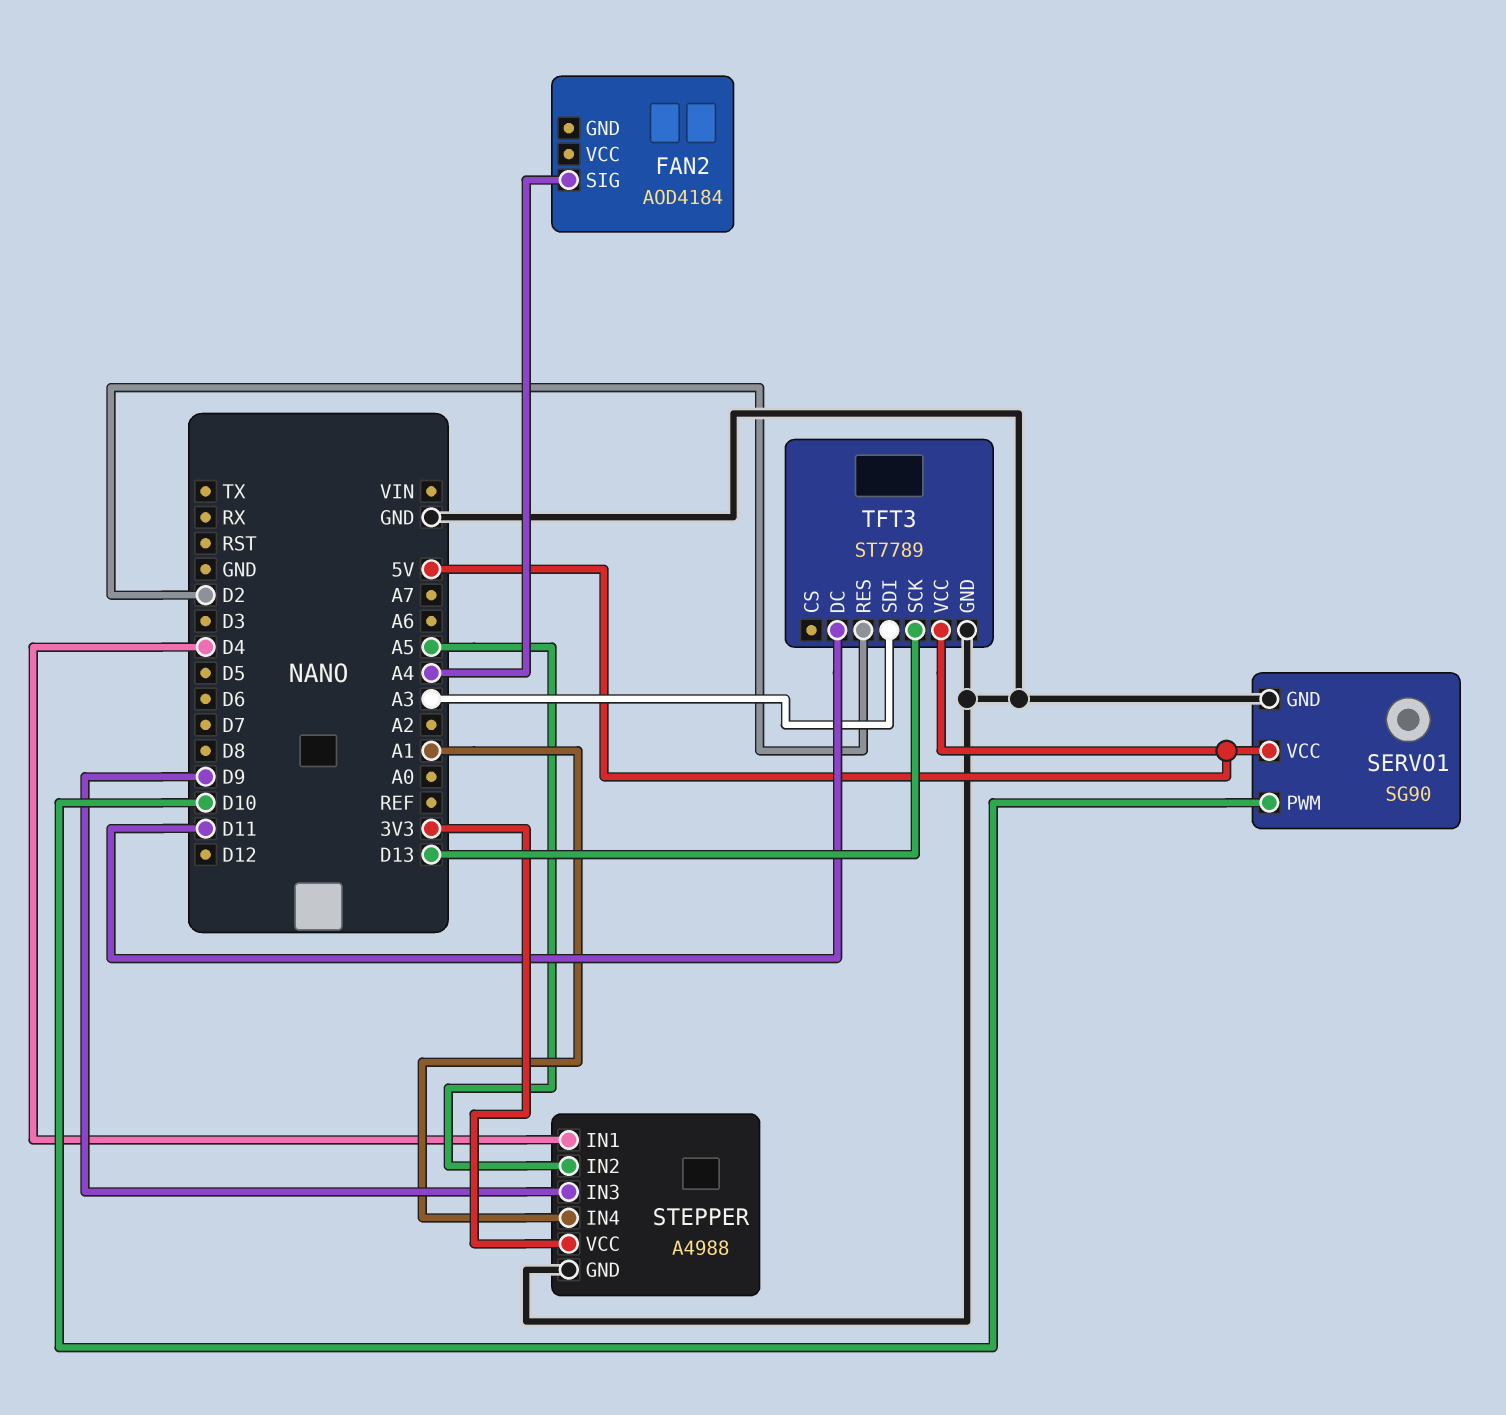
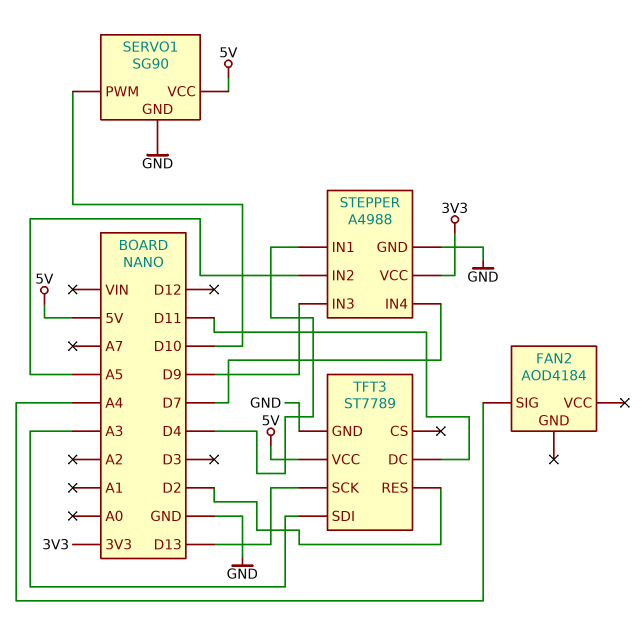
STEPPER pin IN4: A1 -> D7

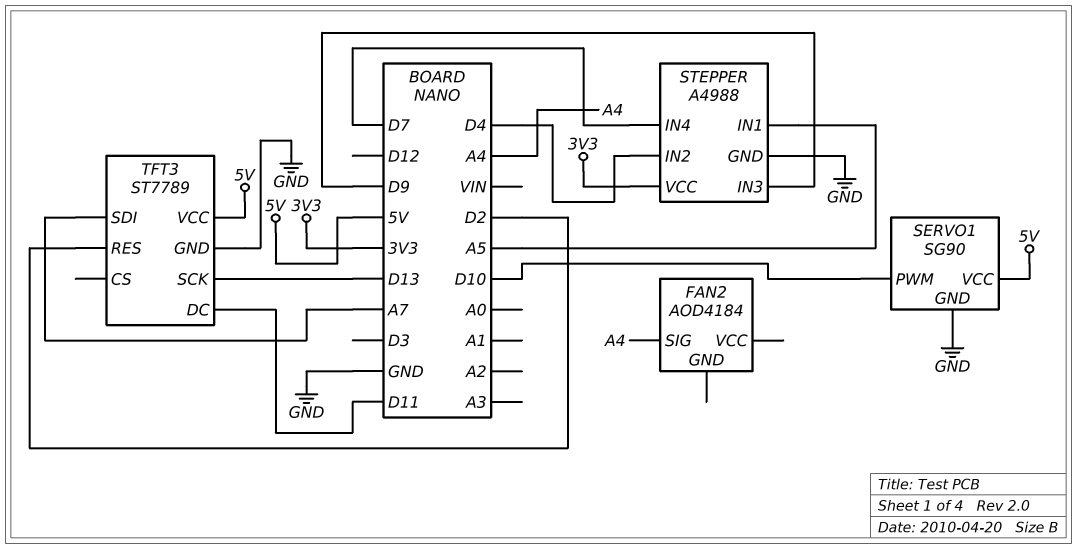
STEPPER pin IN1: D4 -> A5
STEPPER pin IN2: A5 -> D4
TFT3 pin SDI: A3 -> A7

